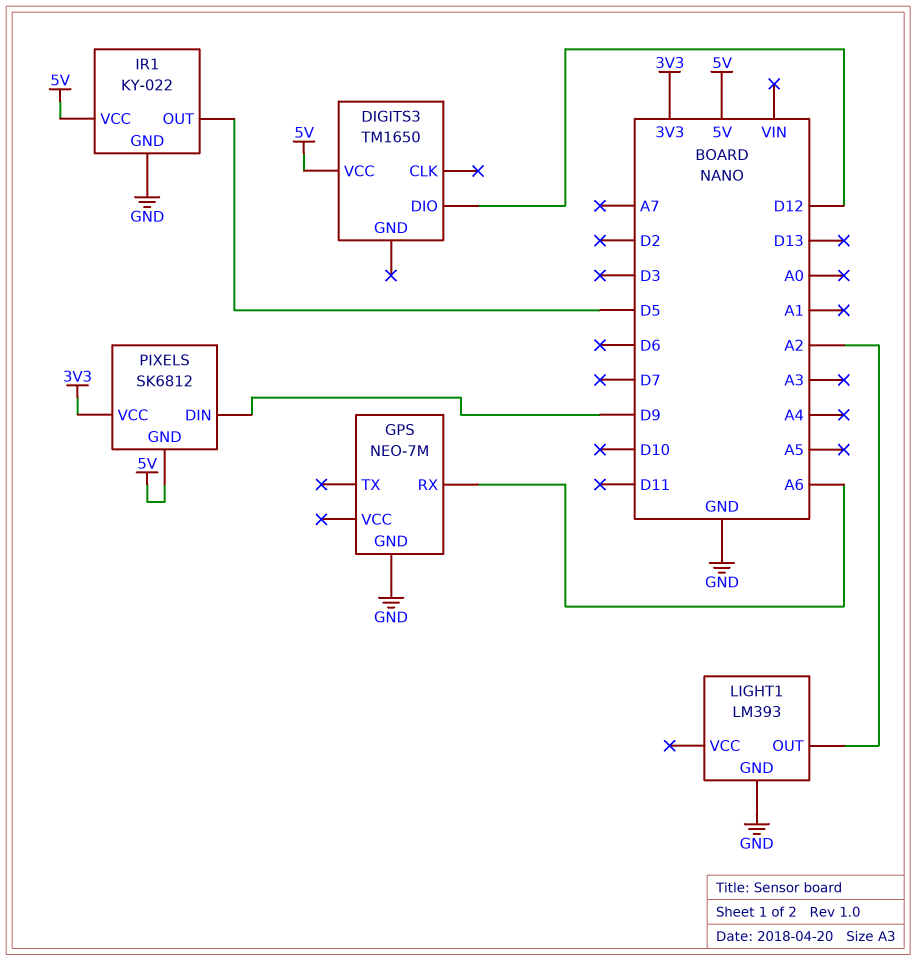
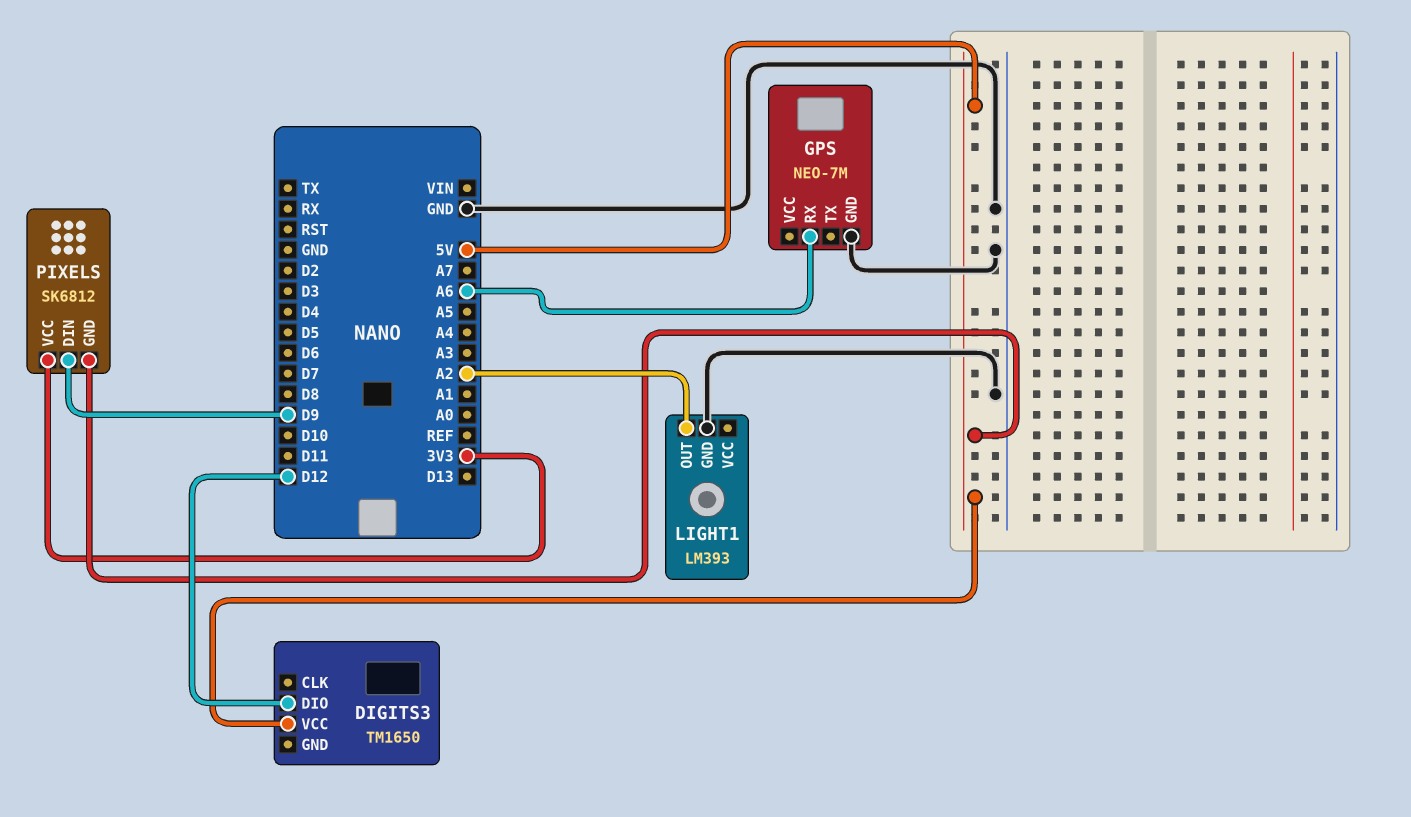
IR1: KY-022 -> none
IR1 pin GND: GND -> none
IR1 pin OUT: D5 -> none
IR1 pin VCC: 5V -> none

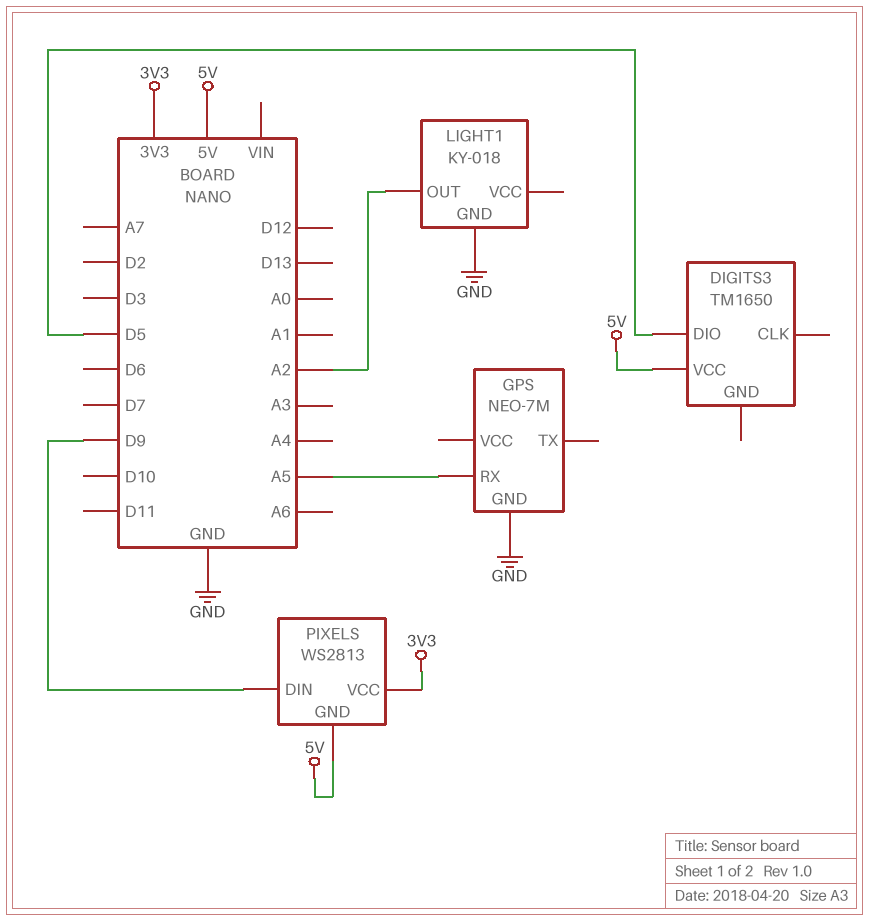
DIGITS3 pin DIO: D12 -> D5
GPS pin RX: A6 -> A5
LIGHT1: LM393 -> KY-018
PIXELS: SK6812 -> WS2813

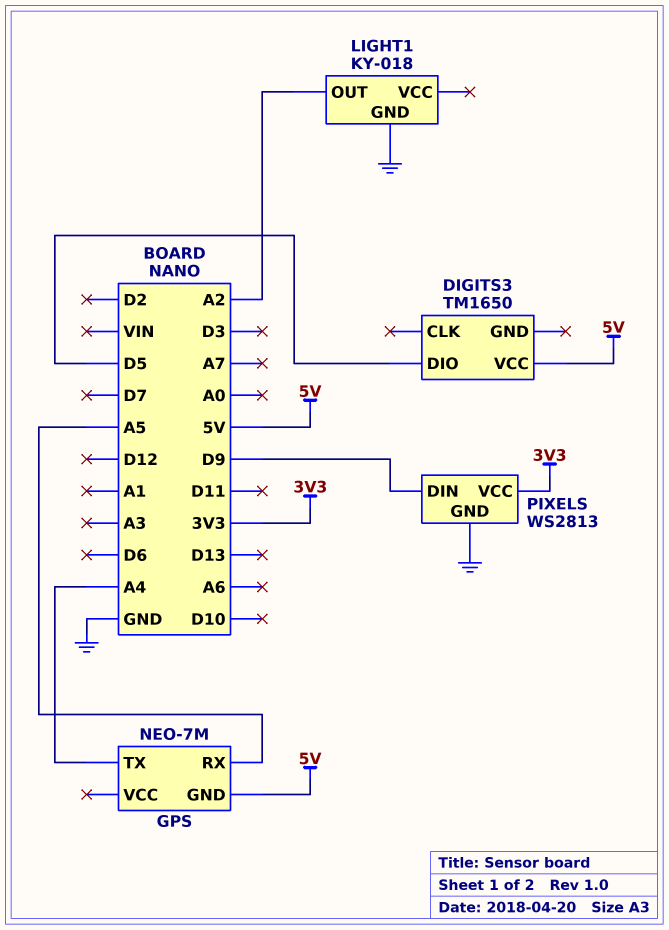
GPS pin GND: GND -> 5V
GPS pin TX: none -> A4
PIXELS pin GND: 5V -> GND

